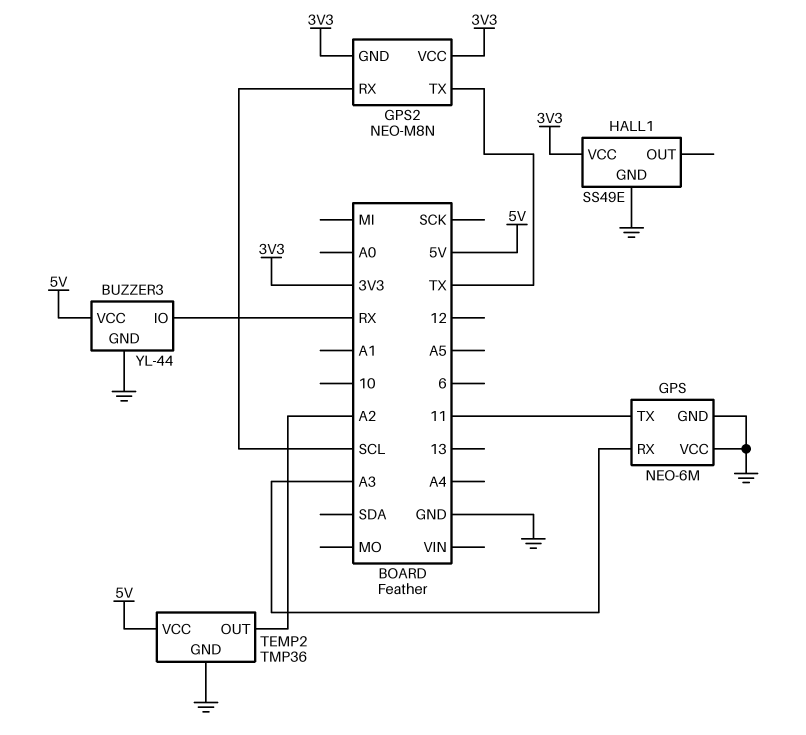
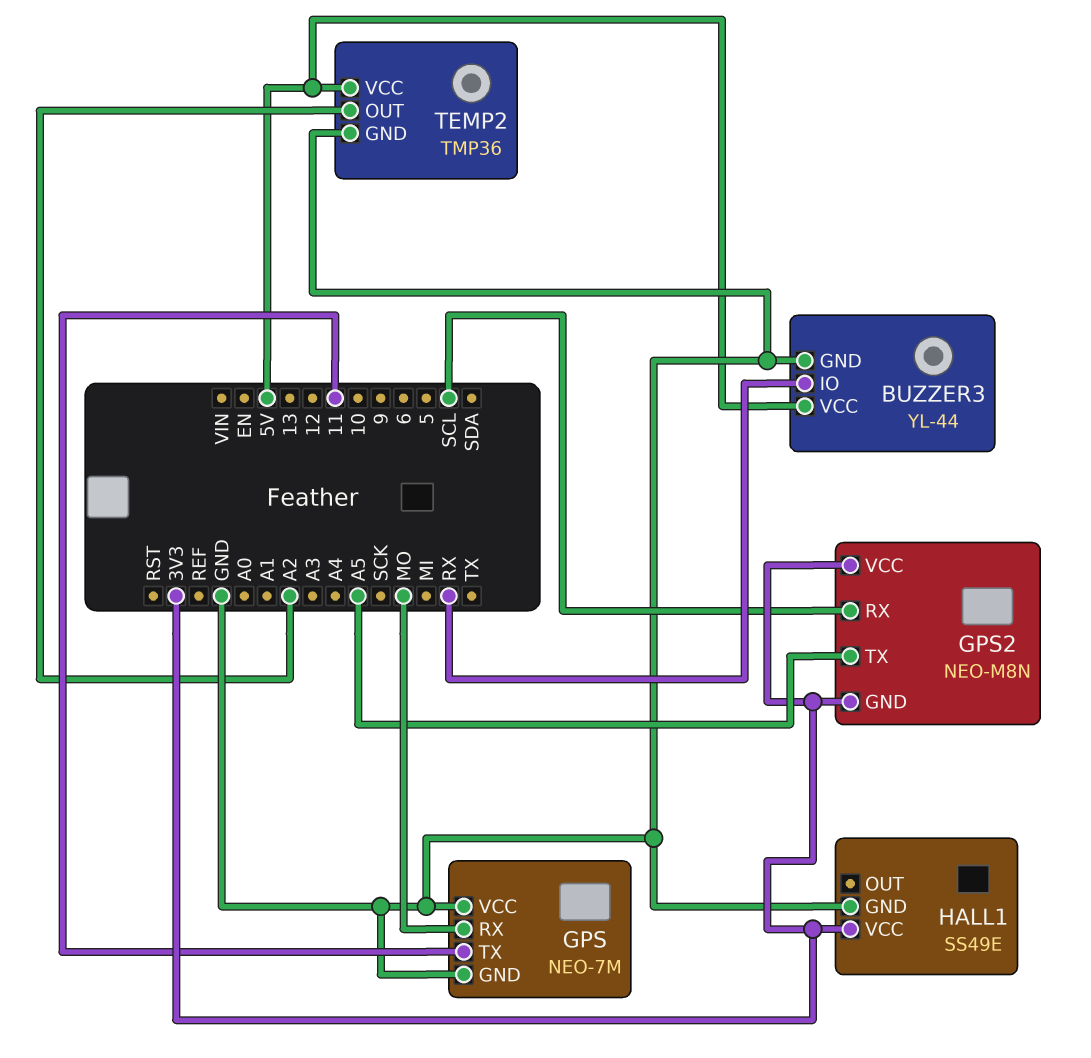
GPS: NEO-6M -> NEO-7M
GPS pin RX: A3 -> MO
GPS2 pin TX: TX -> A5

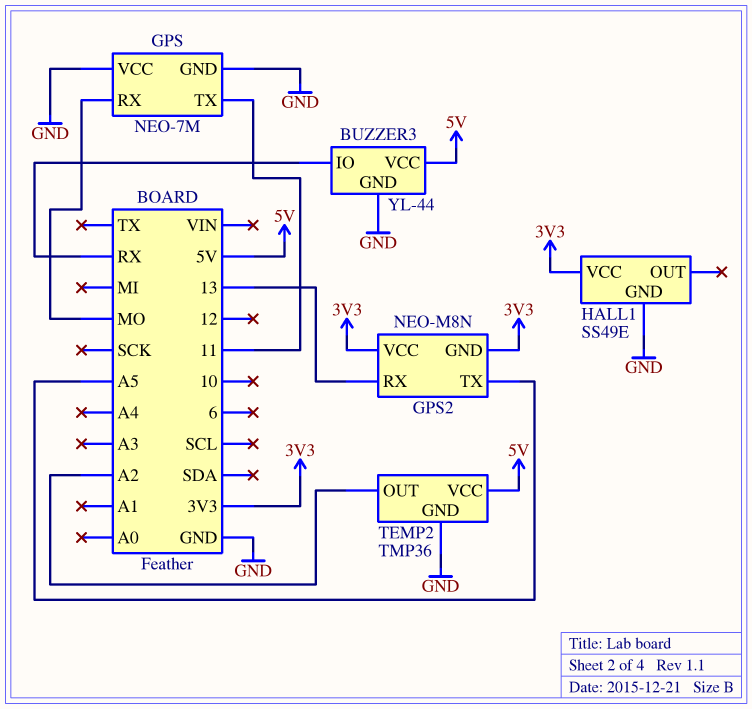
GPS2 pin RX: SCL -> 13

